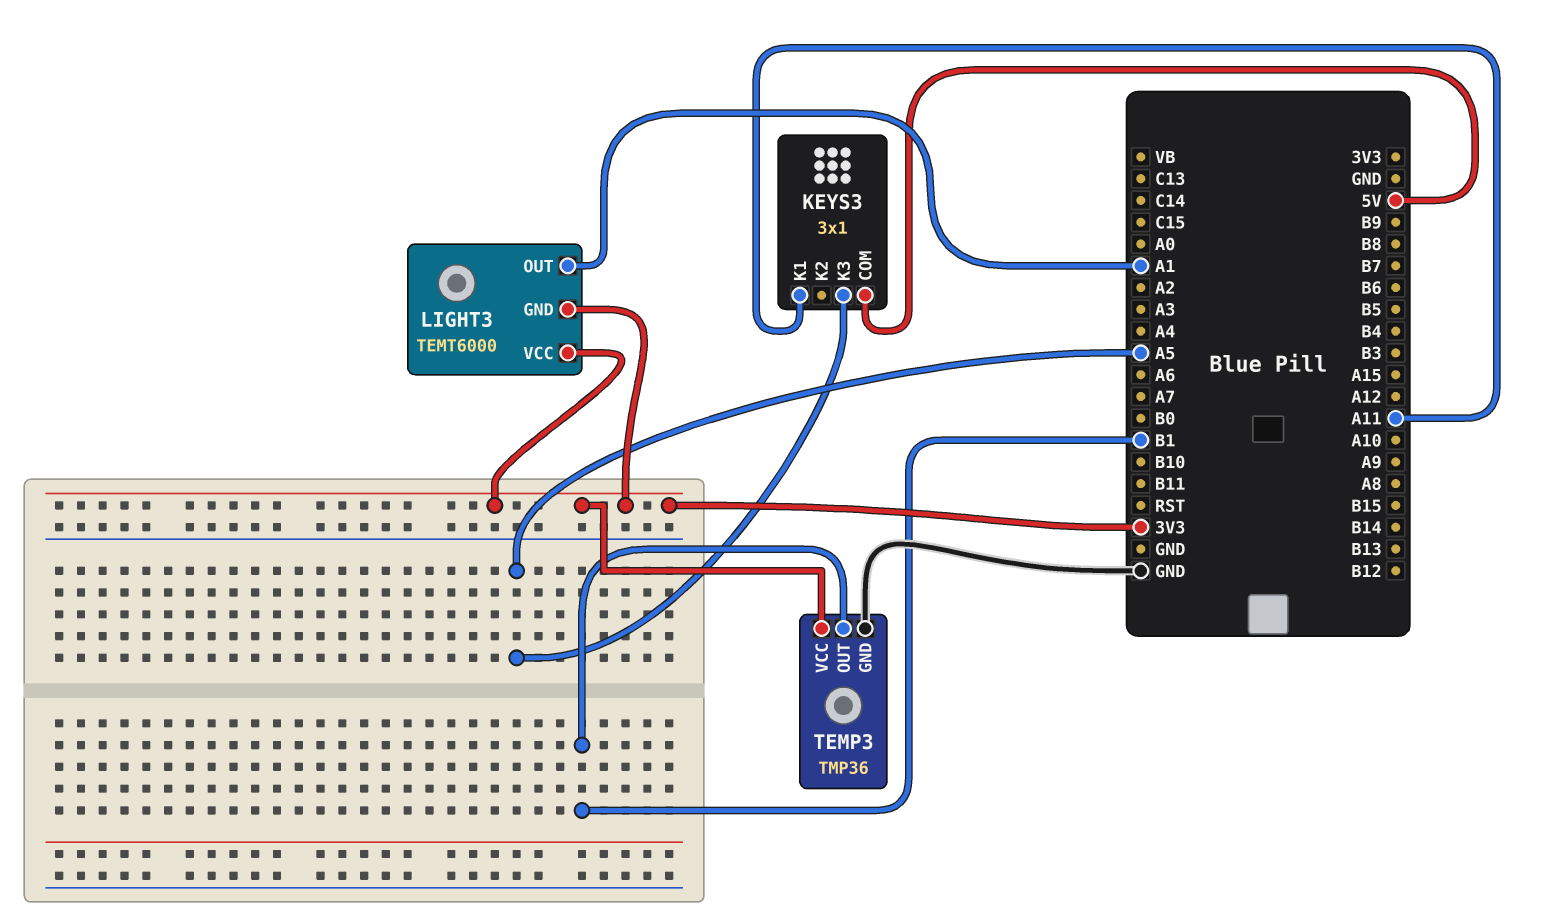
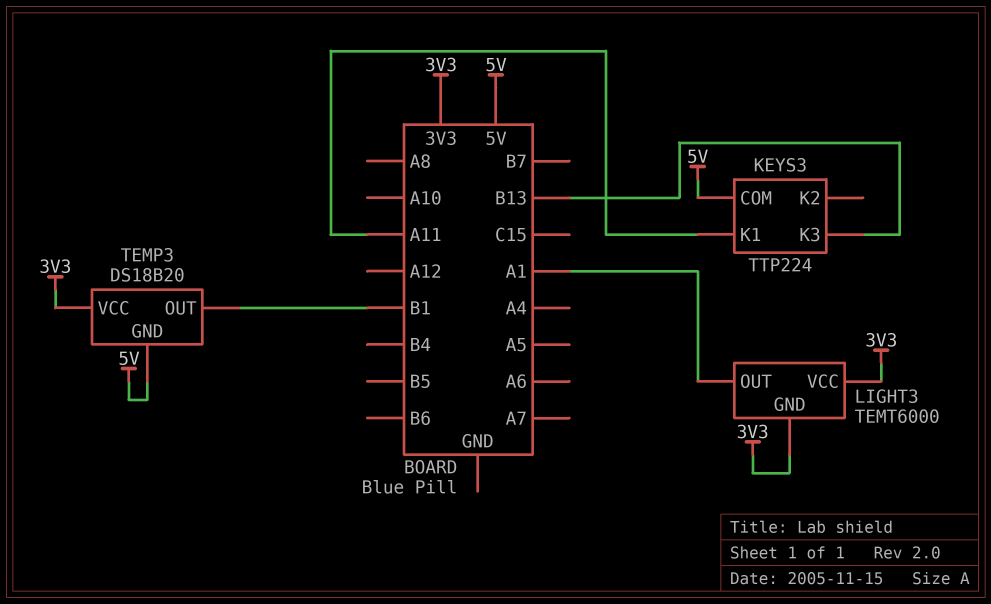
KEYS3: 3x1 -> TTP224
KEYS3 pin K3: A5 -> B13
TEMP3: TMP36 -> DS18B20
TEMP3 pin GND: GND -> 5V

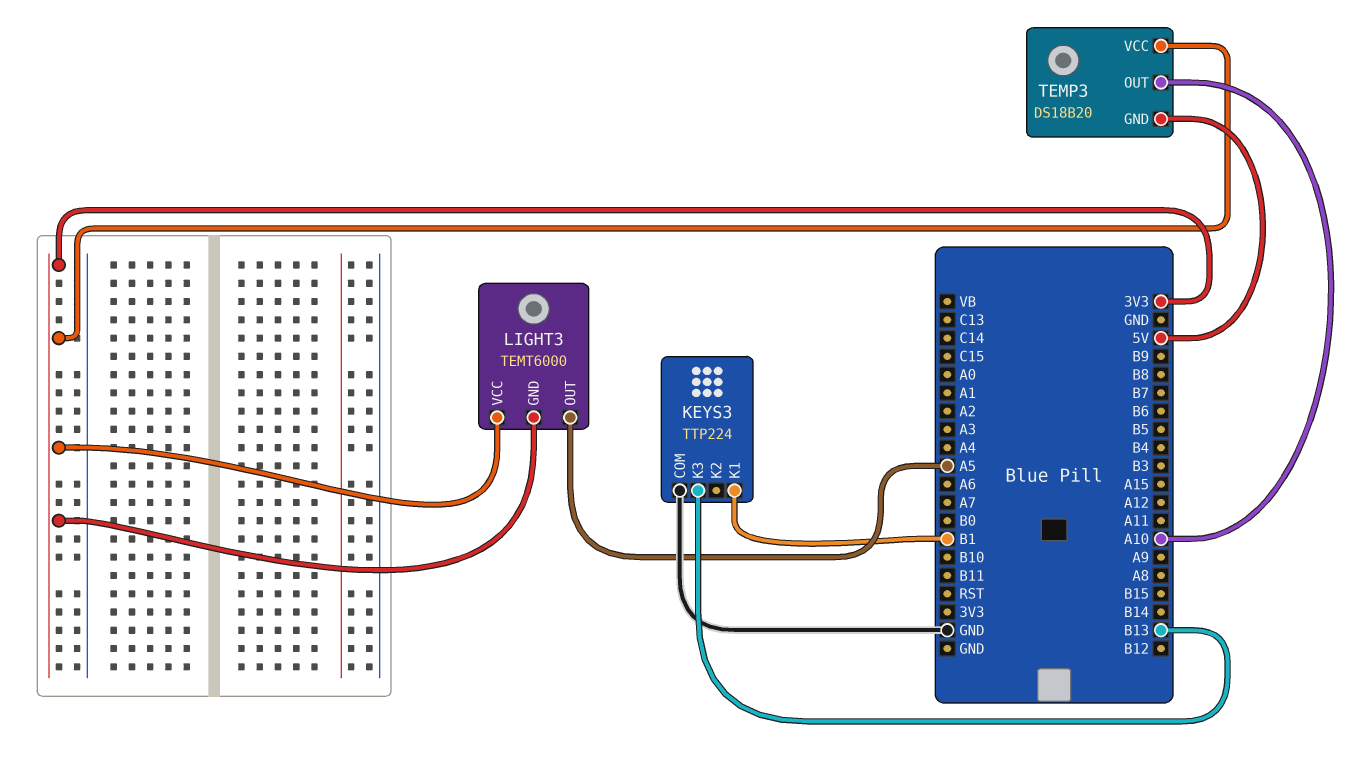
KEYS3 pin COM: 5V -> GND
KEYS3 pin K1: A11 -> B1
LIGHT3 pin OUT: A1 -> A5
TEMP3 pin OUT: B1 -> A10

